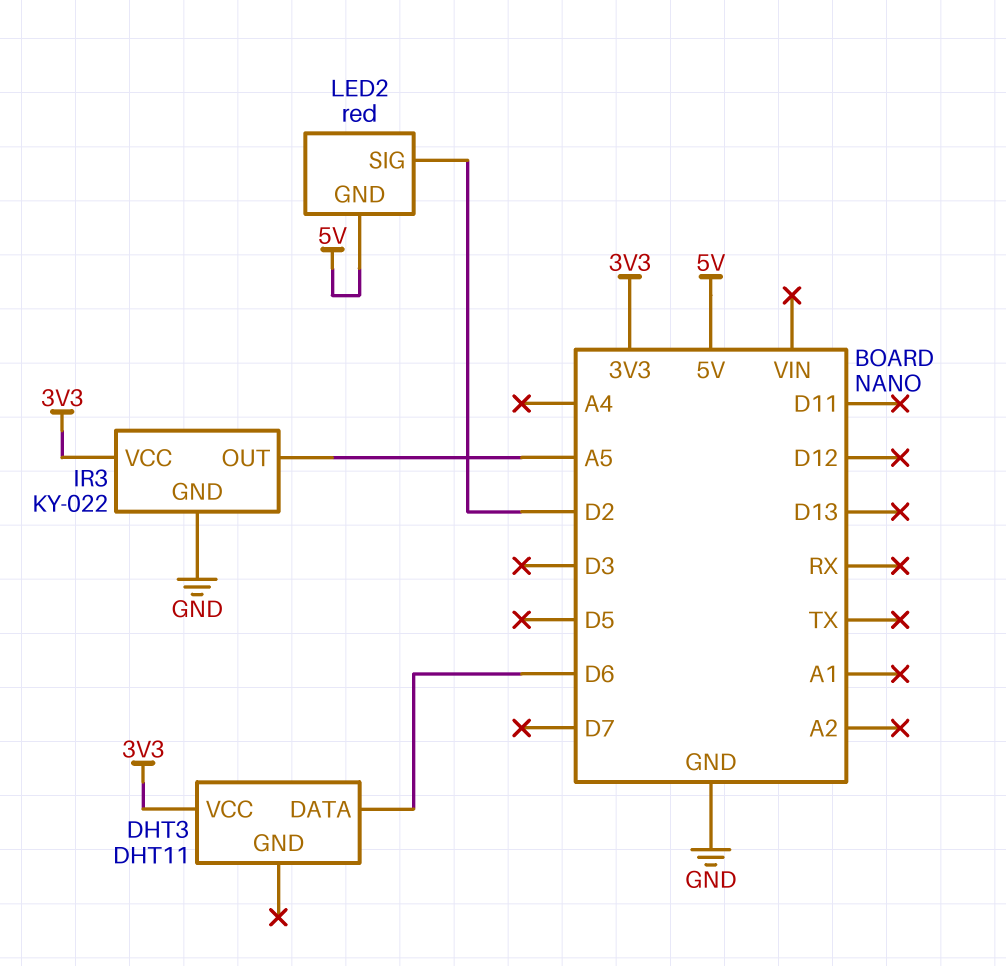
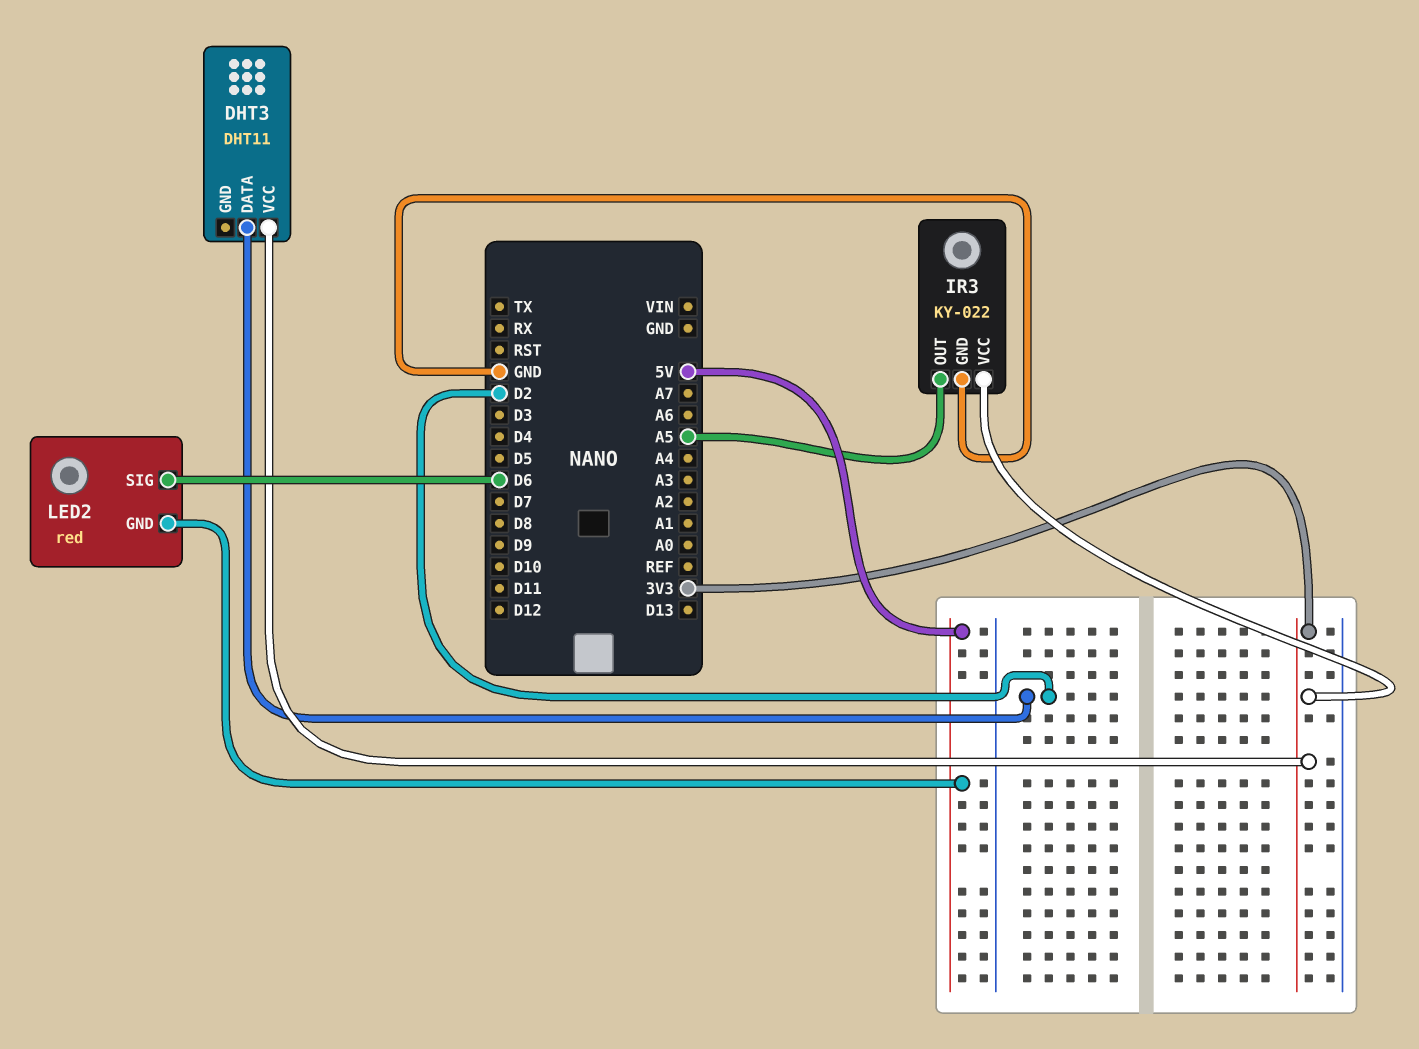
DHT3 pin DATA: D6 -> D2
LED2 pin SIG: D2 -> D6

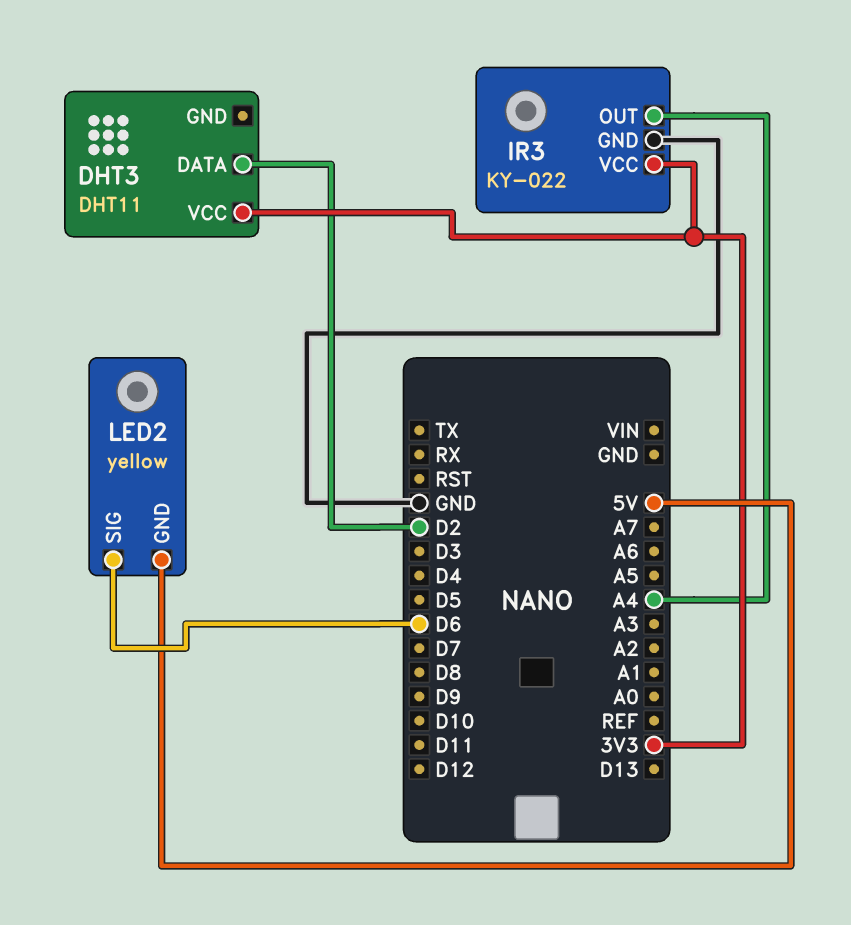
IR3 pin OUT: A5 -> A4
LED2: red -> yellow

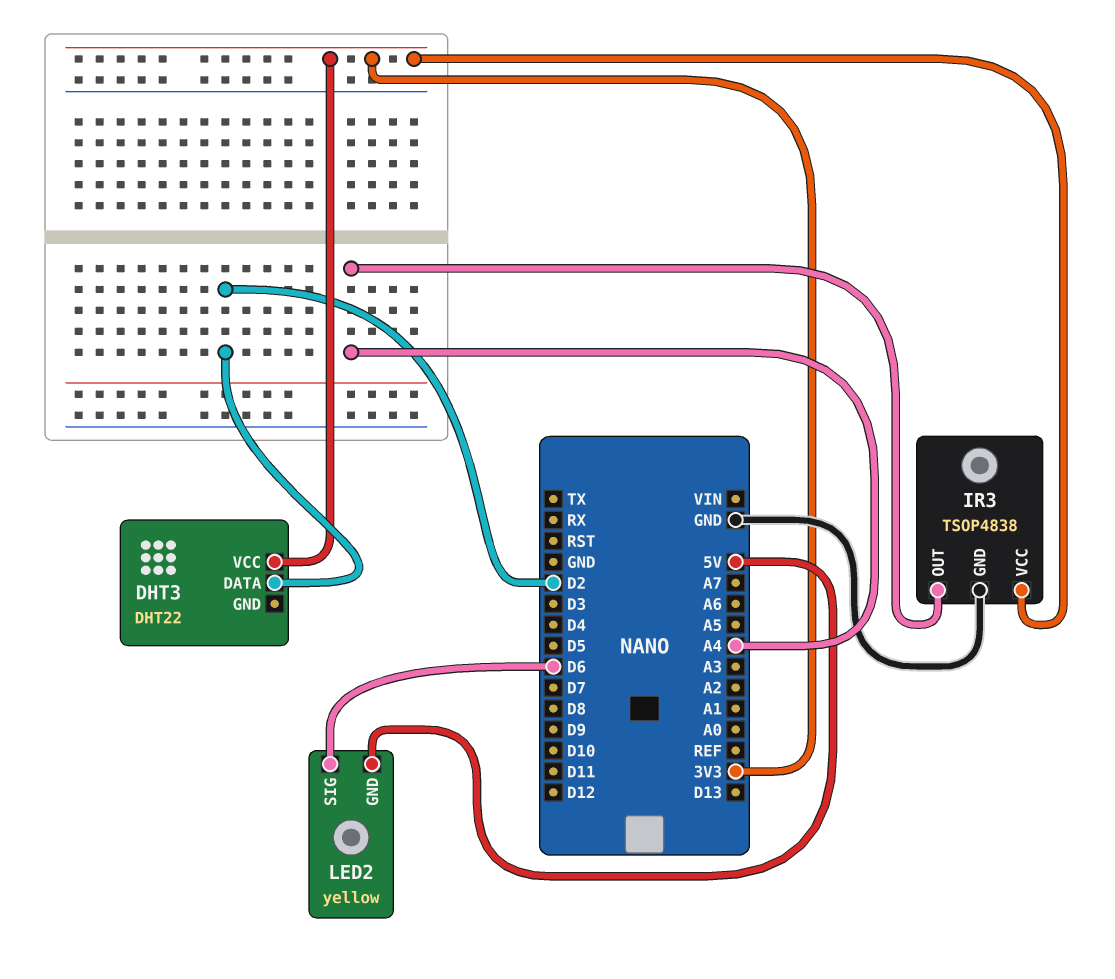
DHT3: DHT11 -> DHT22
IR3: KY-022 -> TSOP4838

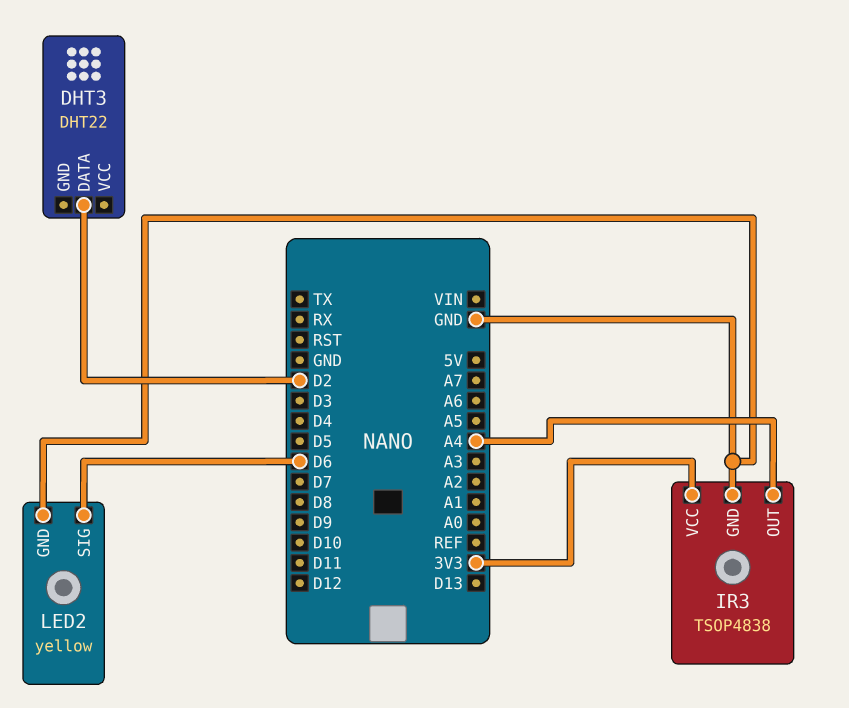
DHT3 pin VCC: 3V3 -> none
LED2 pin GND: 5V -> GND

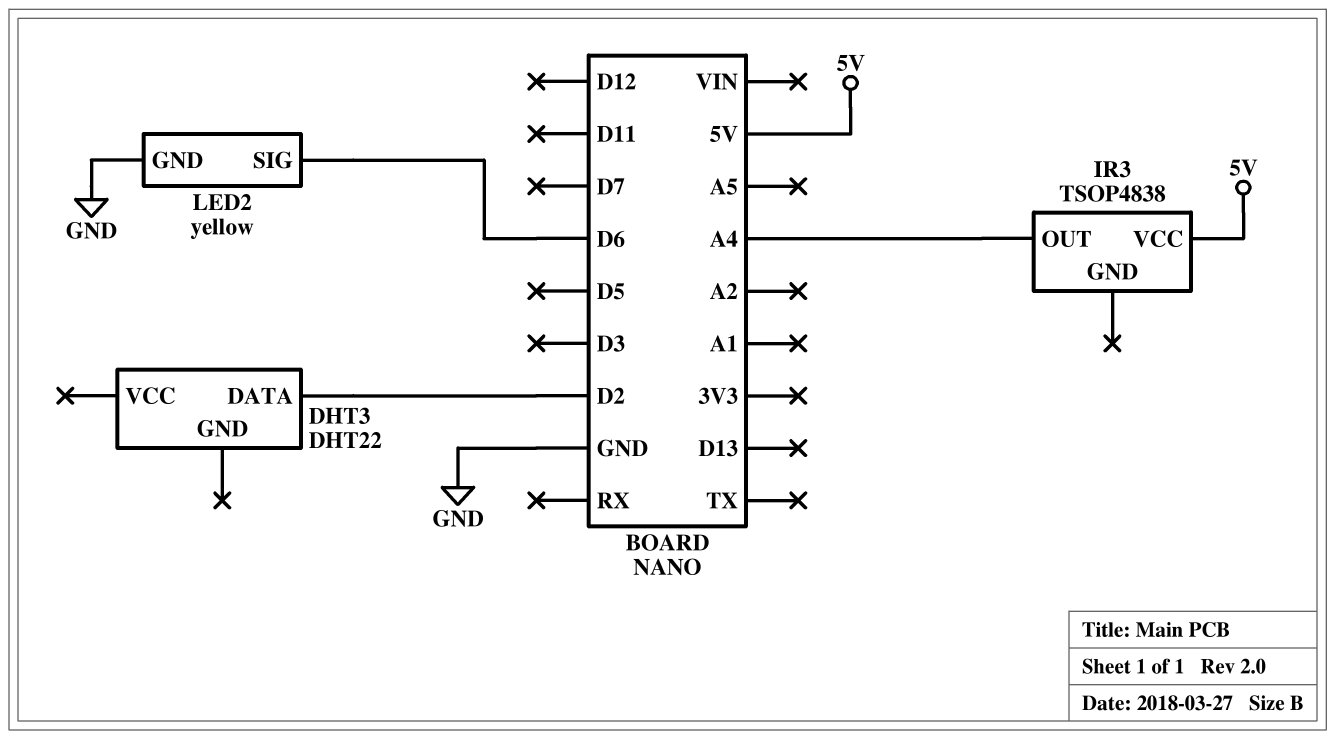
IR3 pin GND: GND -> none
IR3 pin VCC: 3V3 -> 5V

